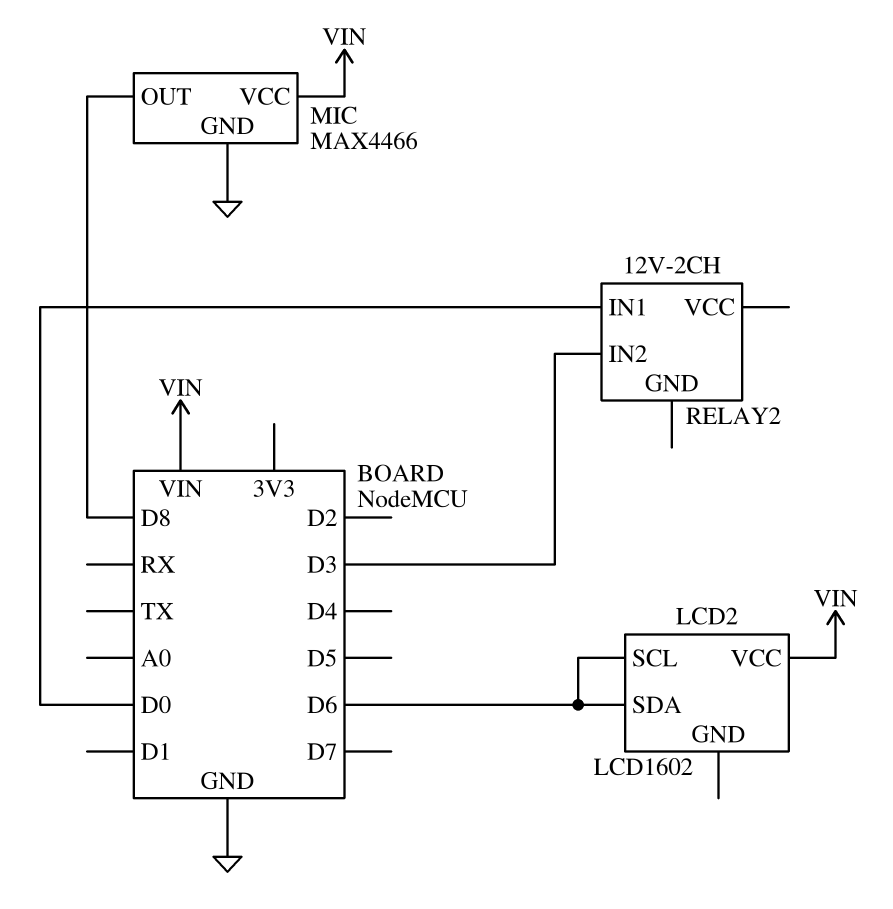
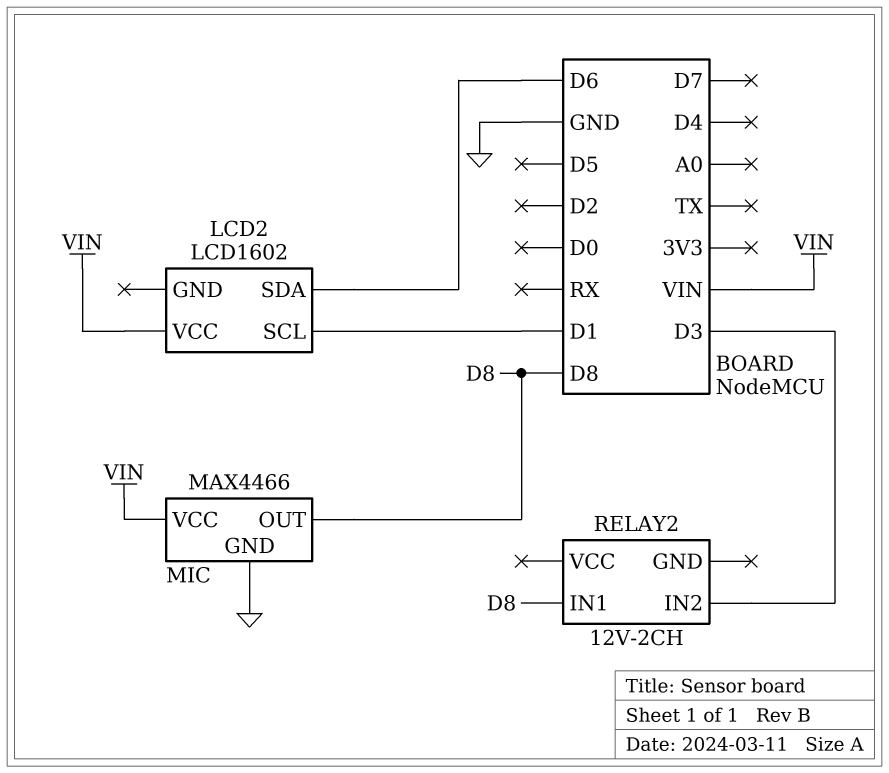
LCD2 pin SCL: D6 -> D1
RELAY2 pin IN1: D0 -> D8

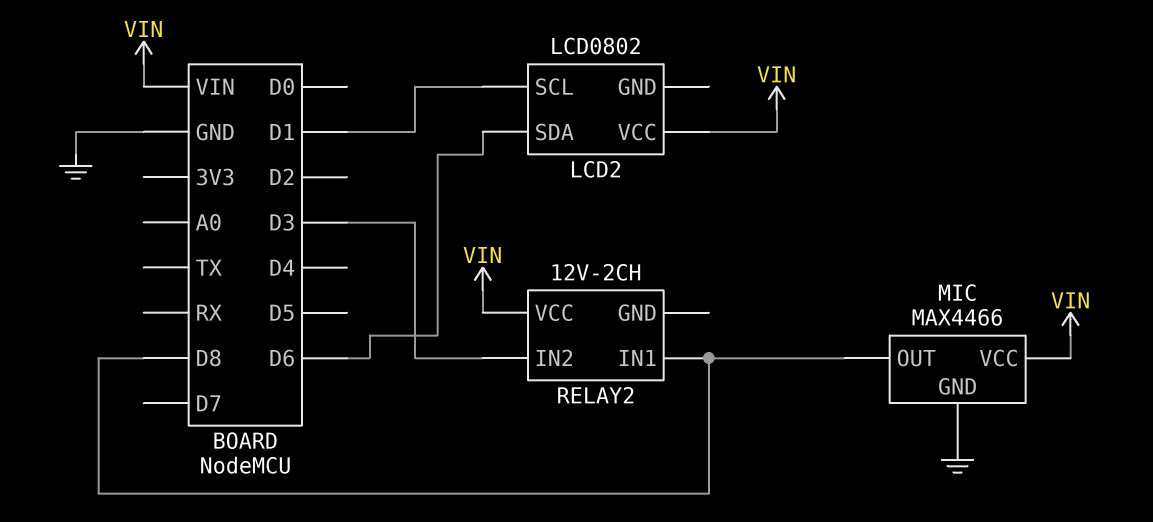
LCD2: LCD1602 -> LCD0802
RELAY2 pin VCC: none -> VIN

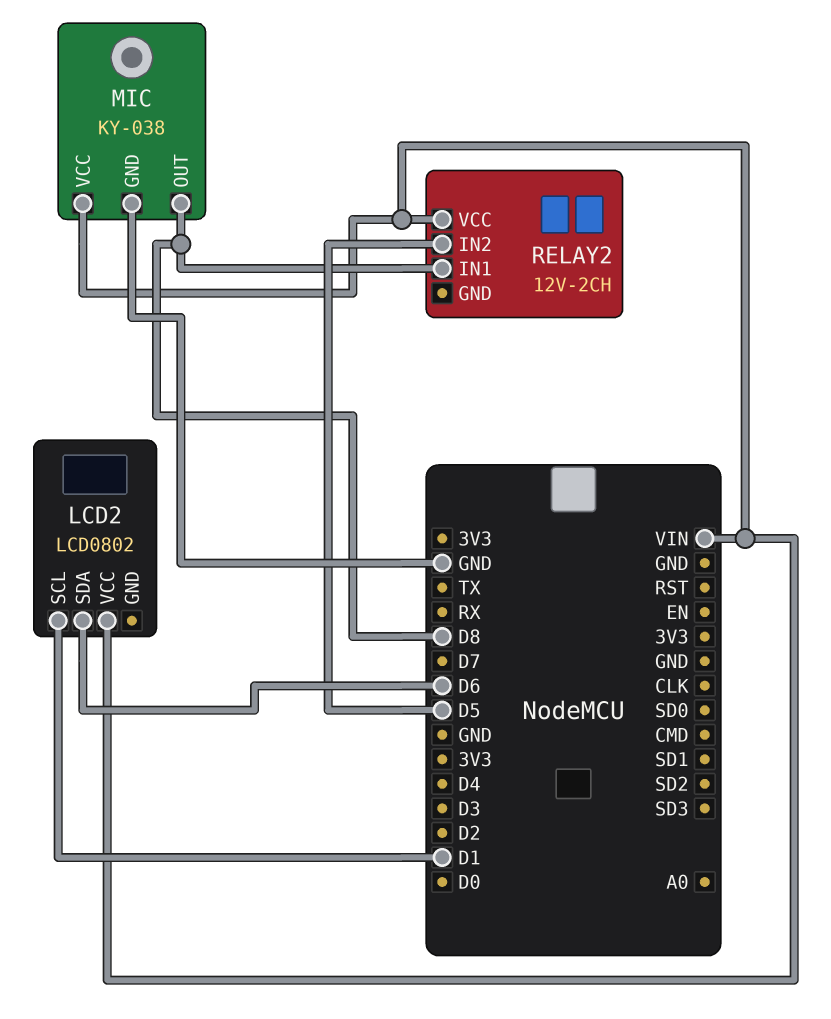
MIC: MAX4466 -> KY-038
RELAY2 pin IN2: D3 -> D5

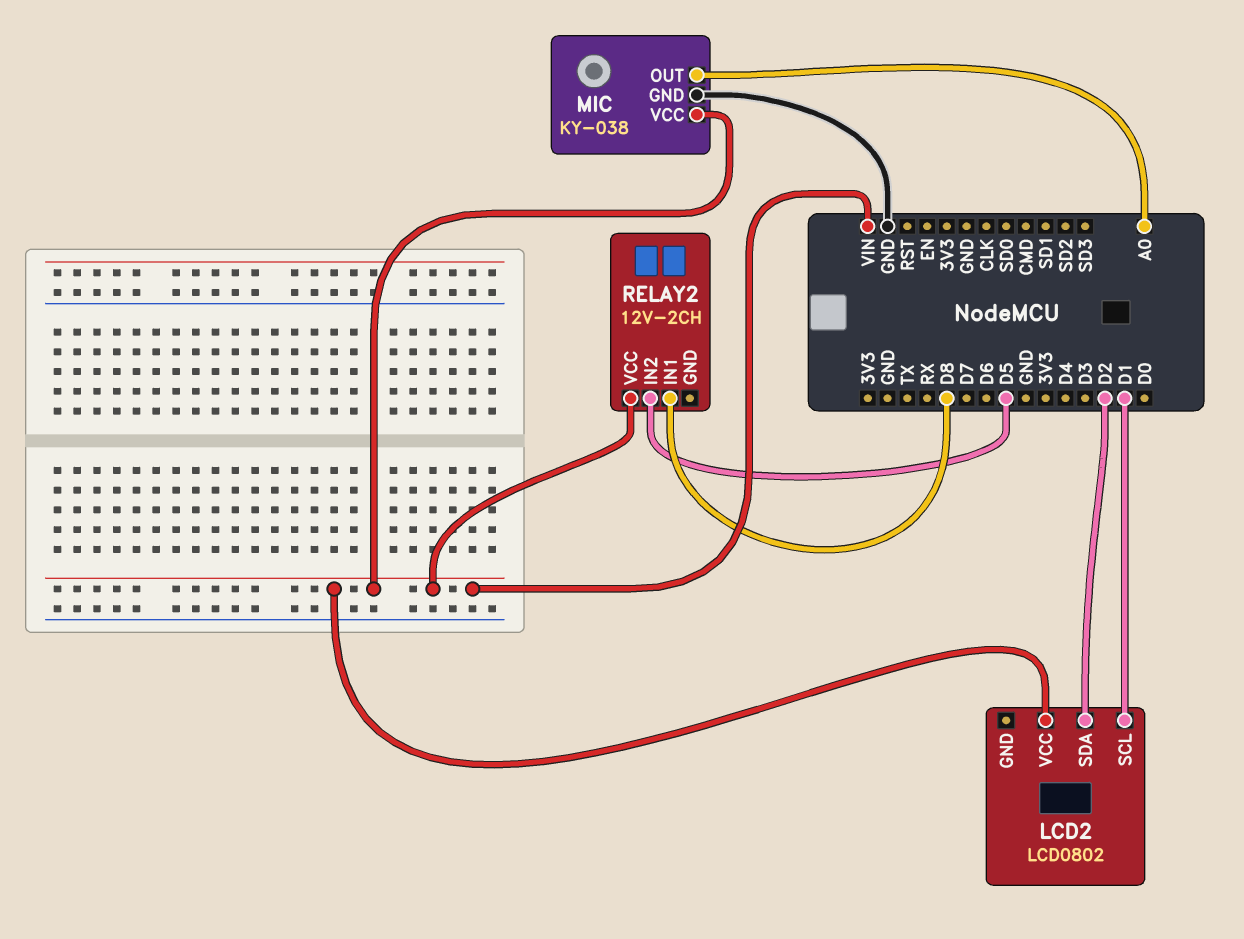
LCD2 pin SDA: D6 -> D2
MIC pin OUT: D8 -> A0

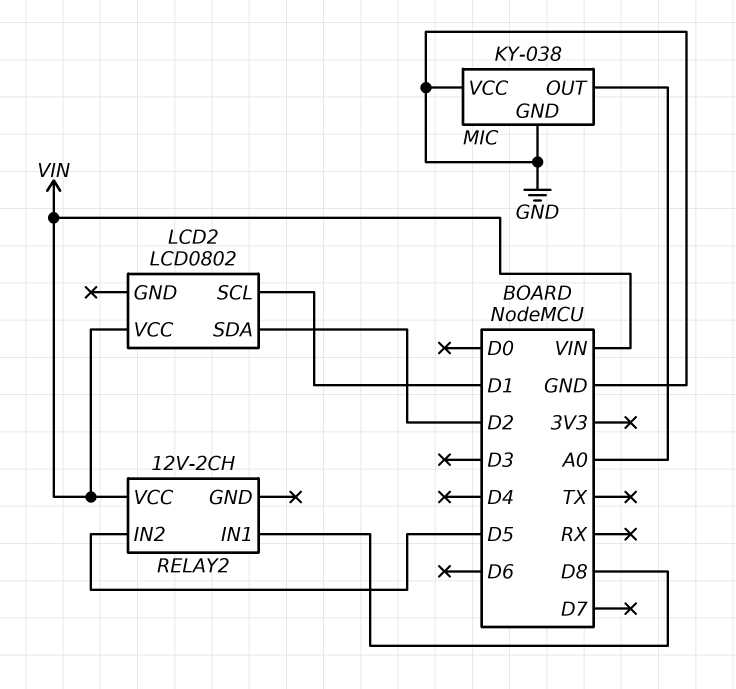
MIC pin VCC: VIN -> GND

